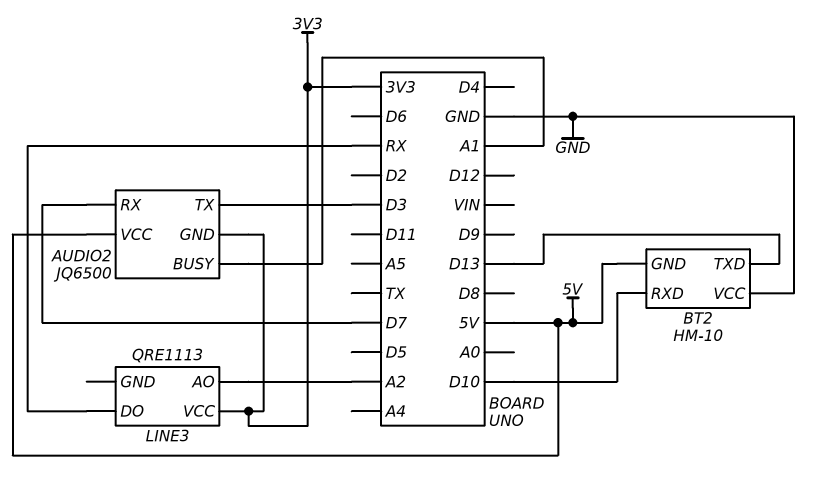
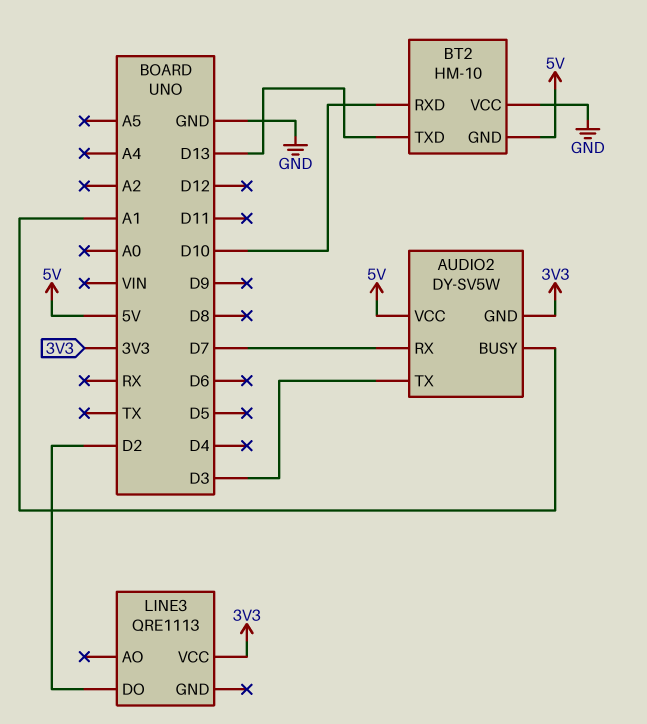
AUDIO2: JQ6500 -> DY-SV5W
LINE3 pin AO: A2 -> none
LINE3 pin DO: RX -> D2

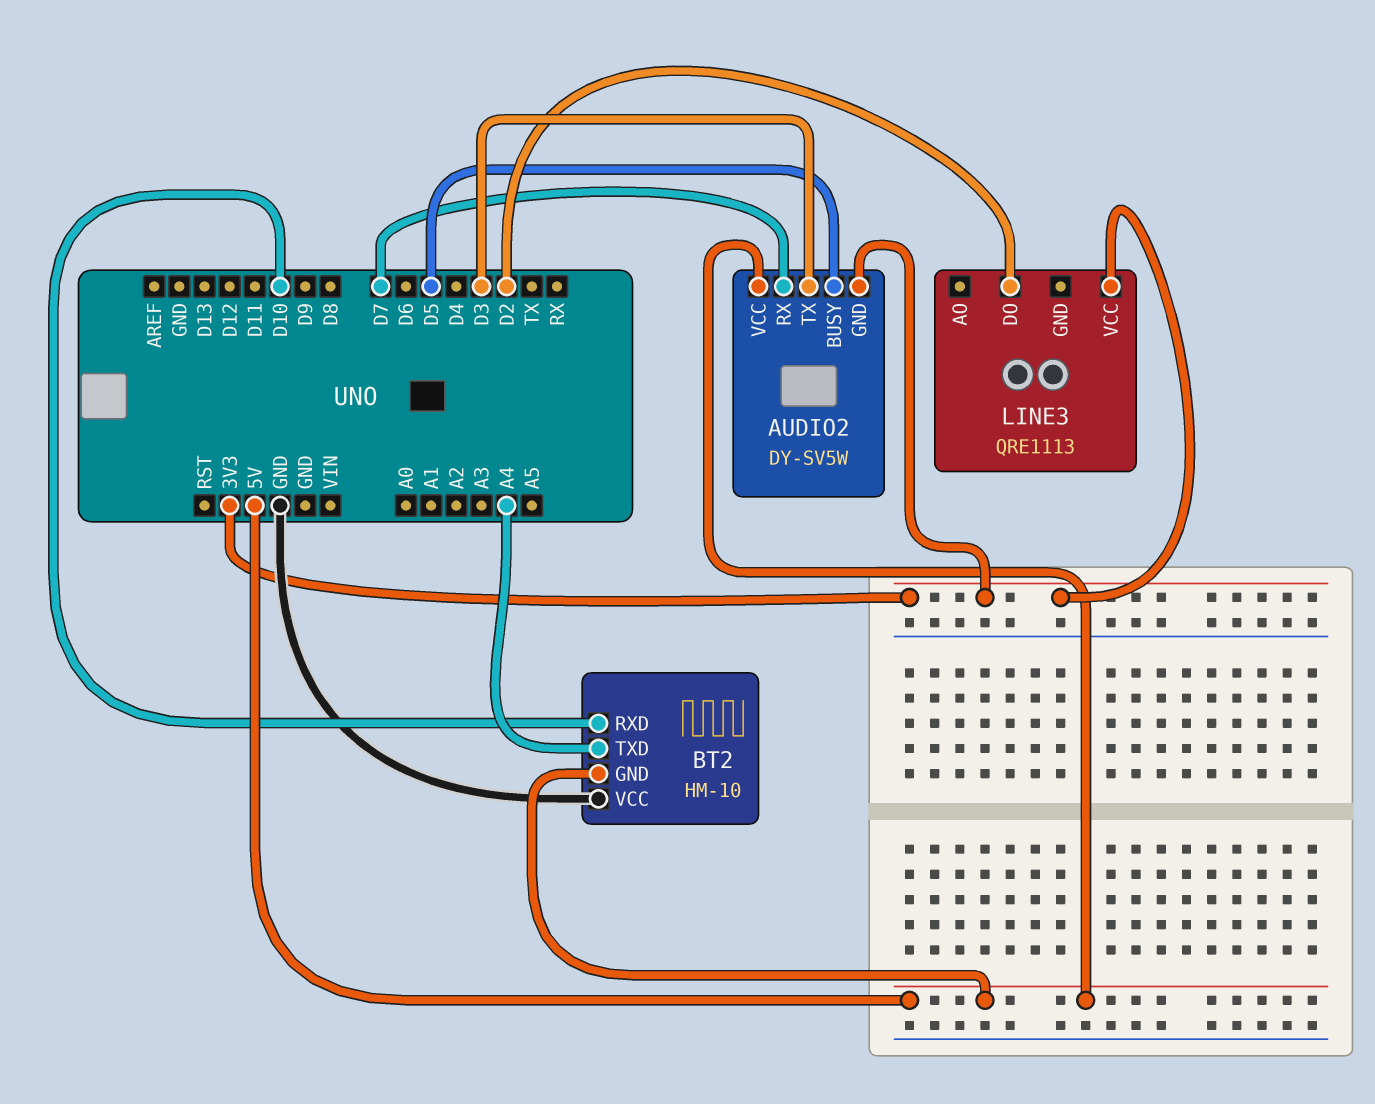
AUDIO2 pin BUSY: A1 -> D5
BT2 pin TXD: D13 -> A4

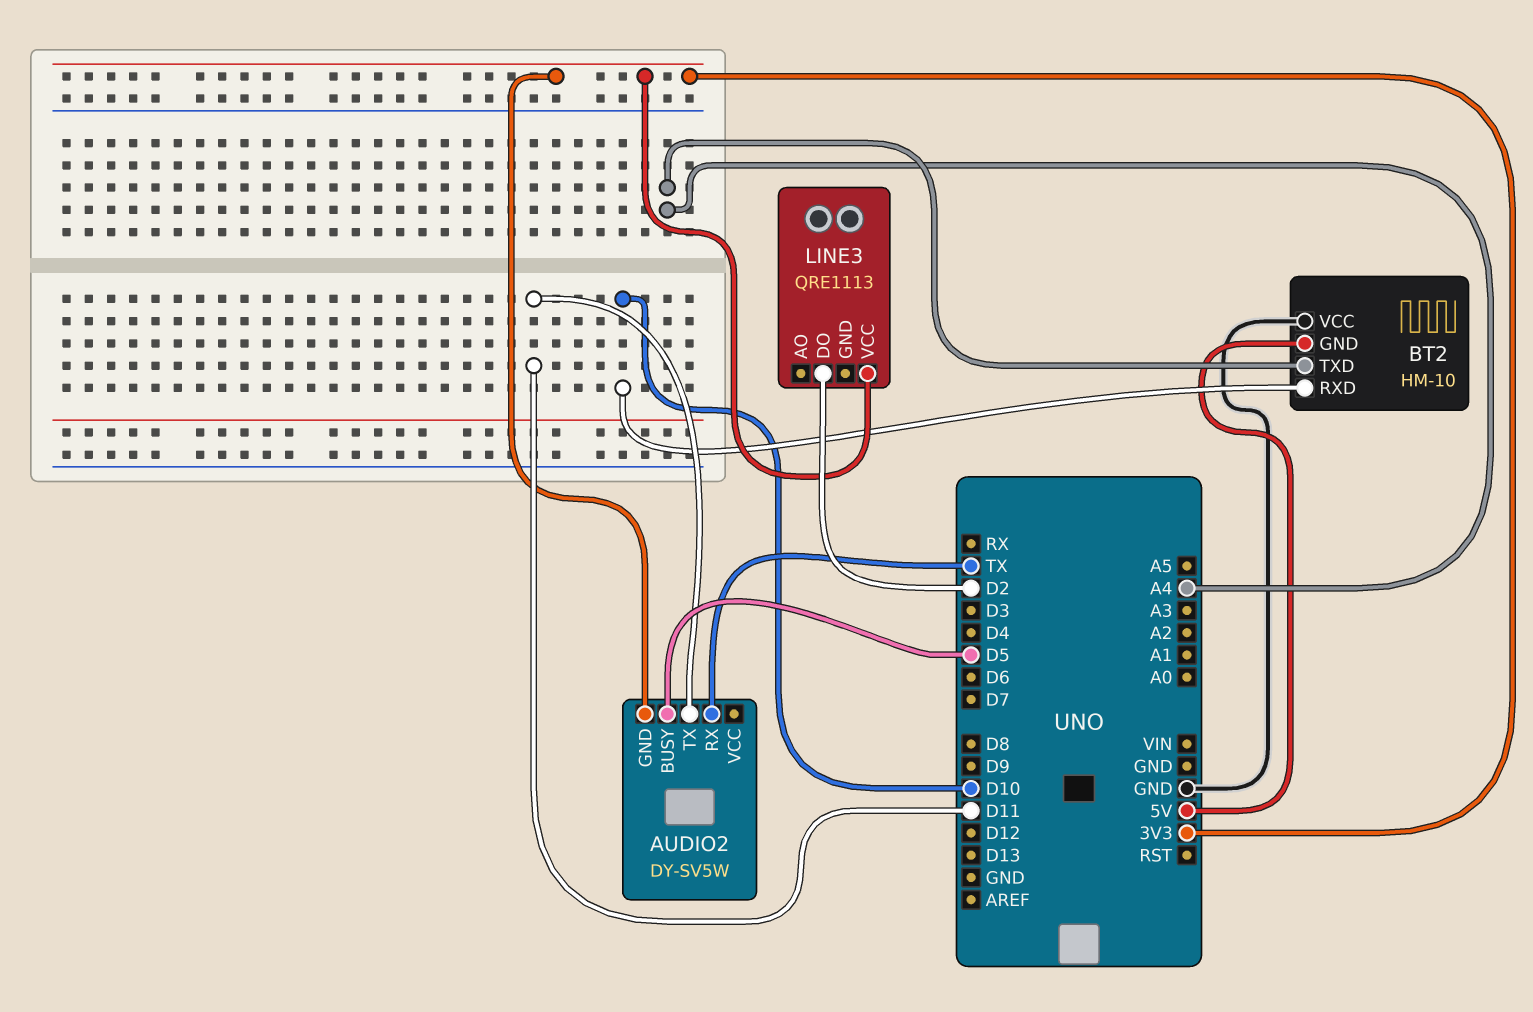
AUDIO2 pin RX: D7 -> TX
AUDIO2 pin TX: D3 -> D11
AUDIO2 pin VCC: 5V -> none

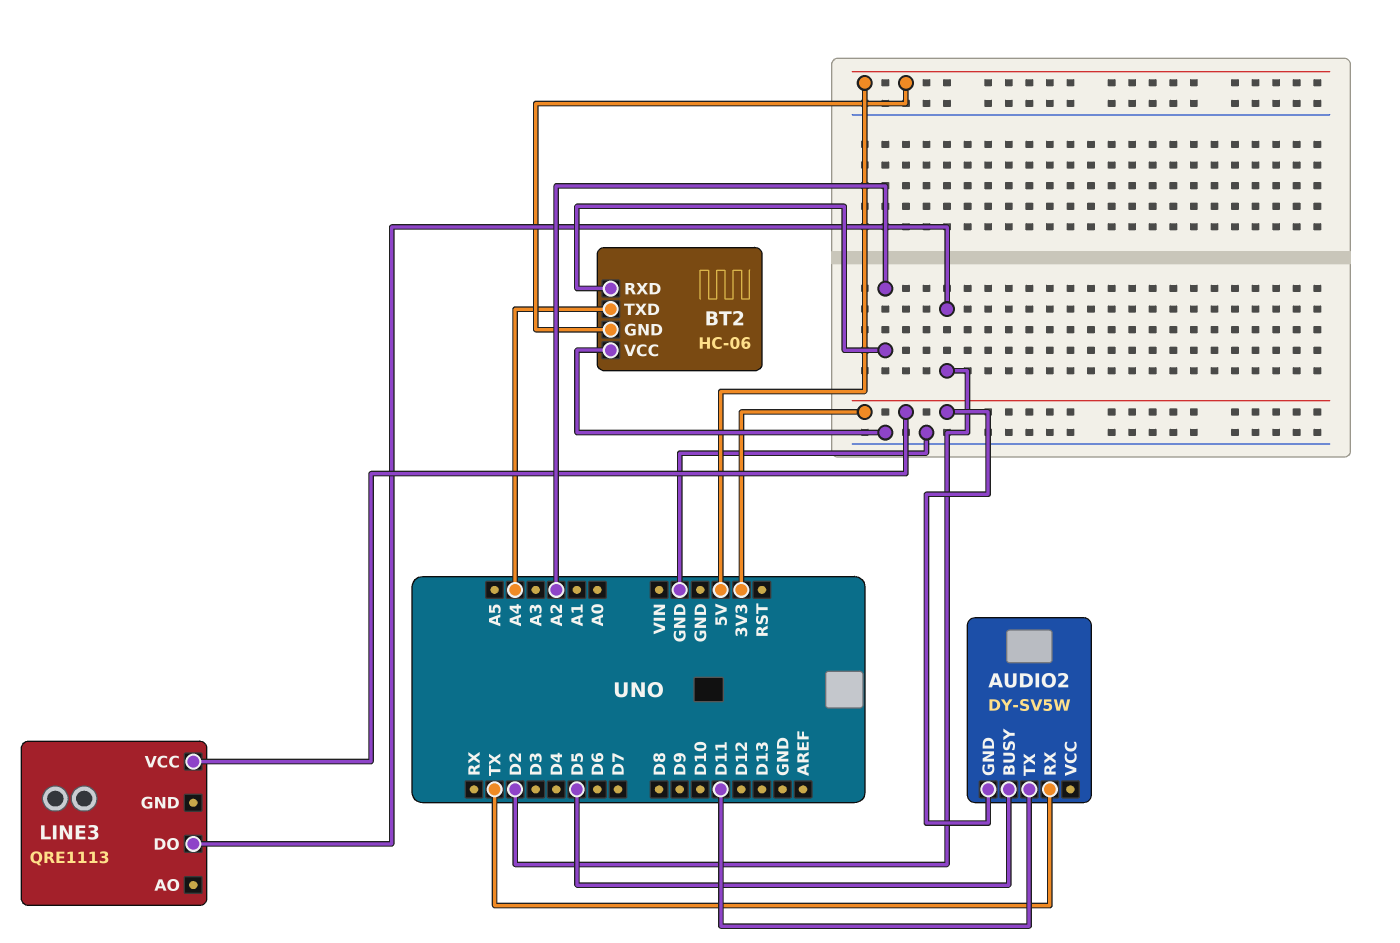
BT2: HM-10 -> HC-06
BT2 pin RXD: D10 -> A2

